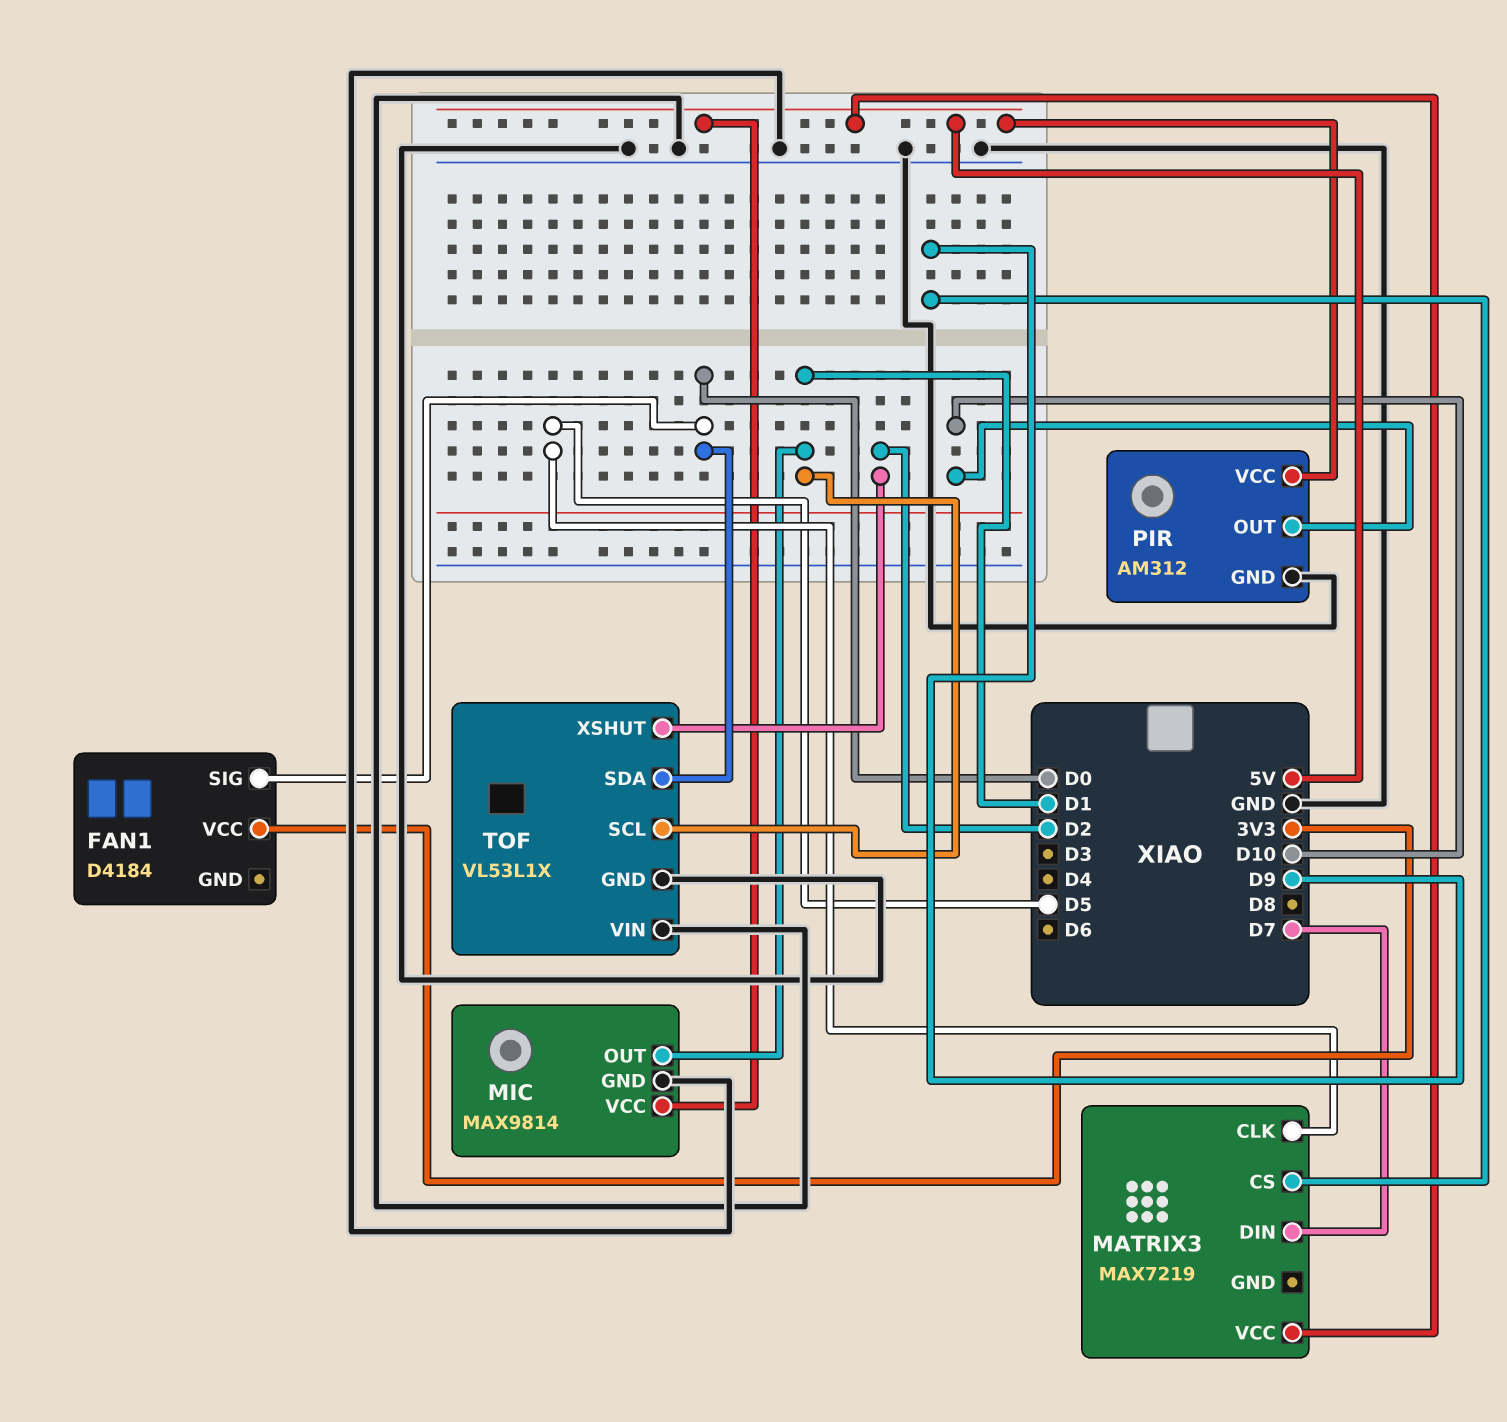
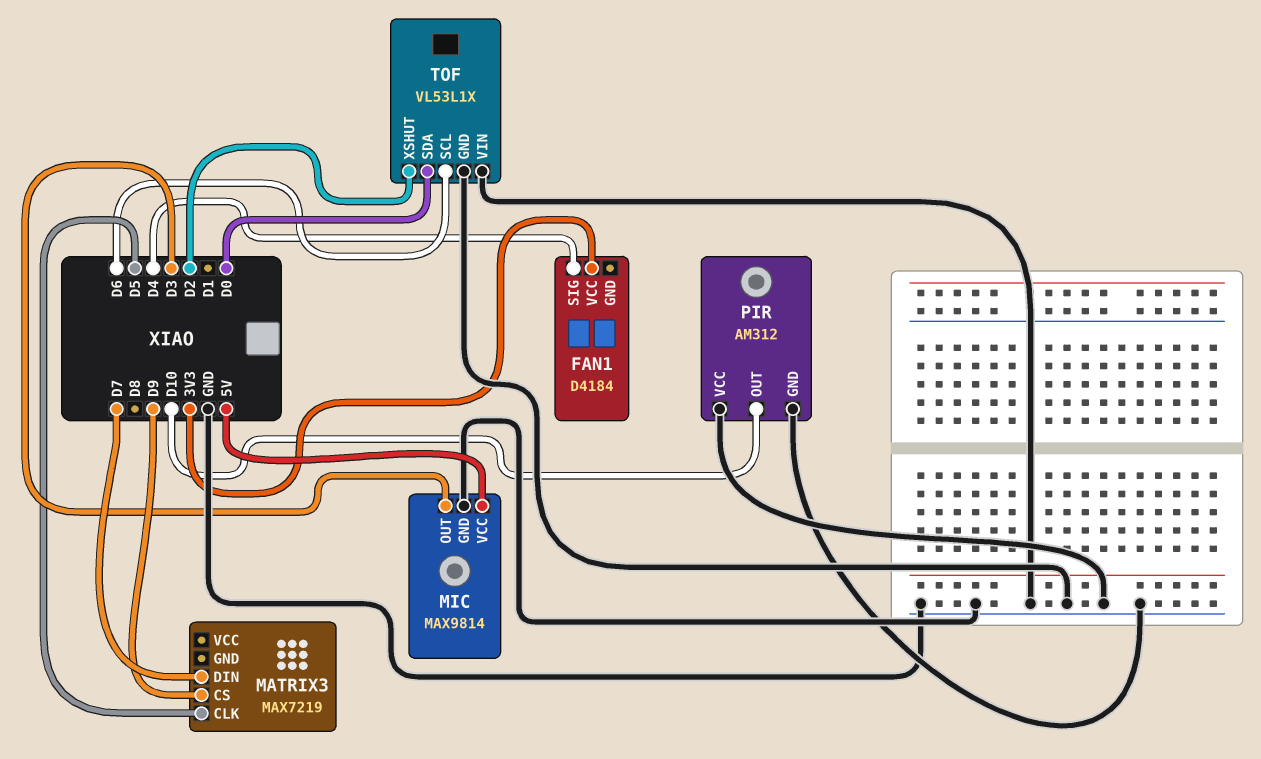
FAN1 pin SIG: D0 -> D4
MATRIX3 pin VCC: 5V -> none
MIC pin OUT: D1 -> D3
PIR pin VCC: 5V -> GND
TOF pin SCL: D1 -> D6

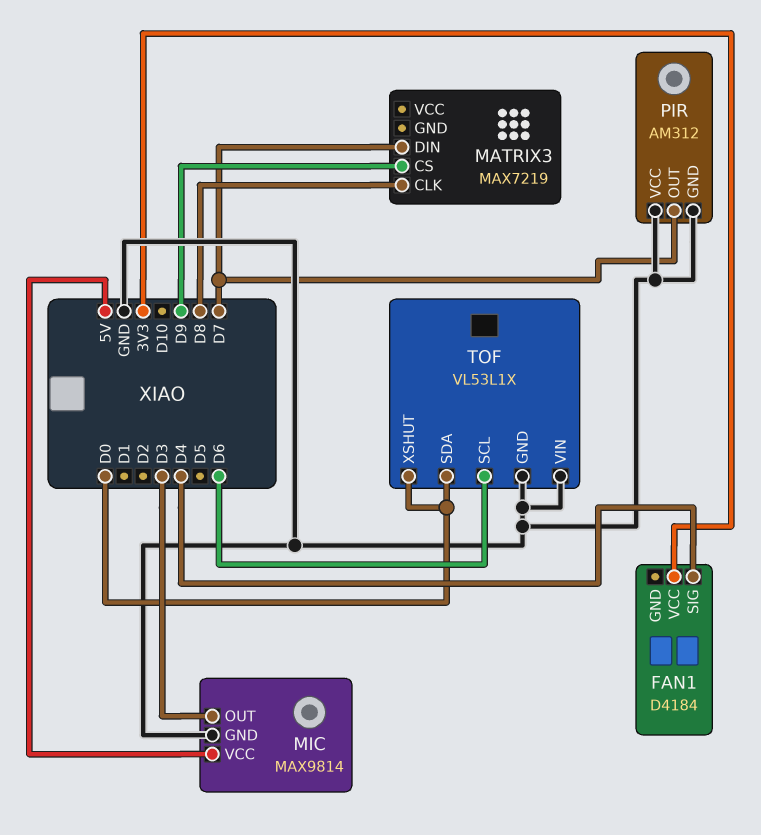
MATRIX3 pin CLK: D5 -> D8
PIR pin OUT: D10 -> D7
TOF pin XSHUT: D2 -> D0

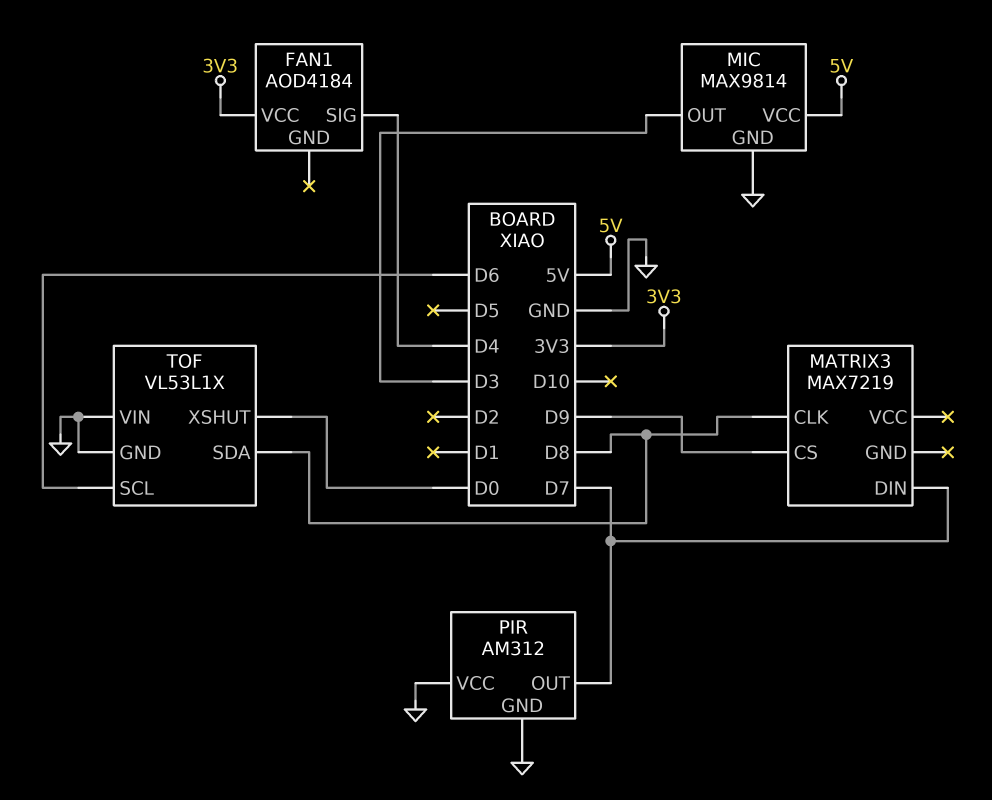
FAN1: D4184 -> AOD4184
TOF pin SDA: D0 -> D8

